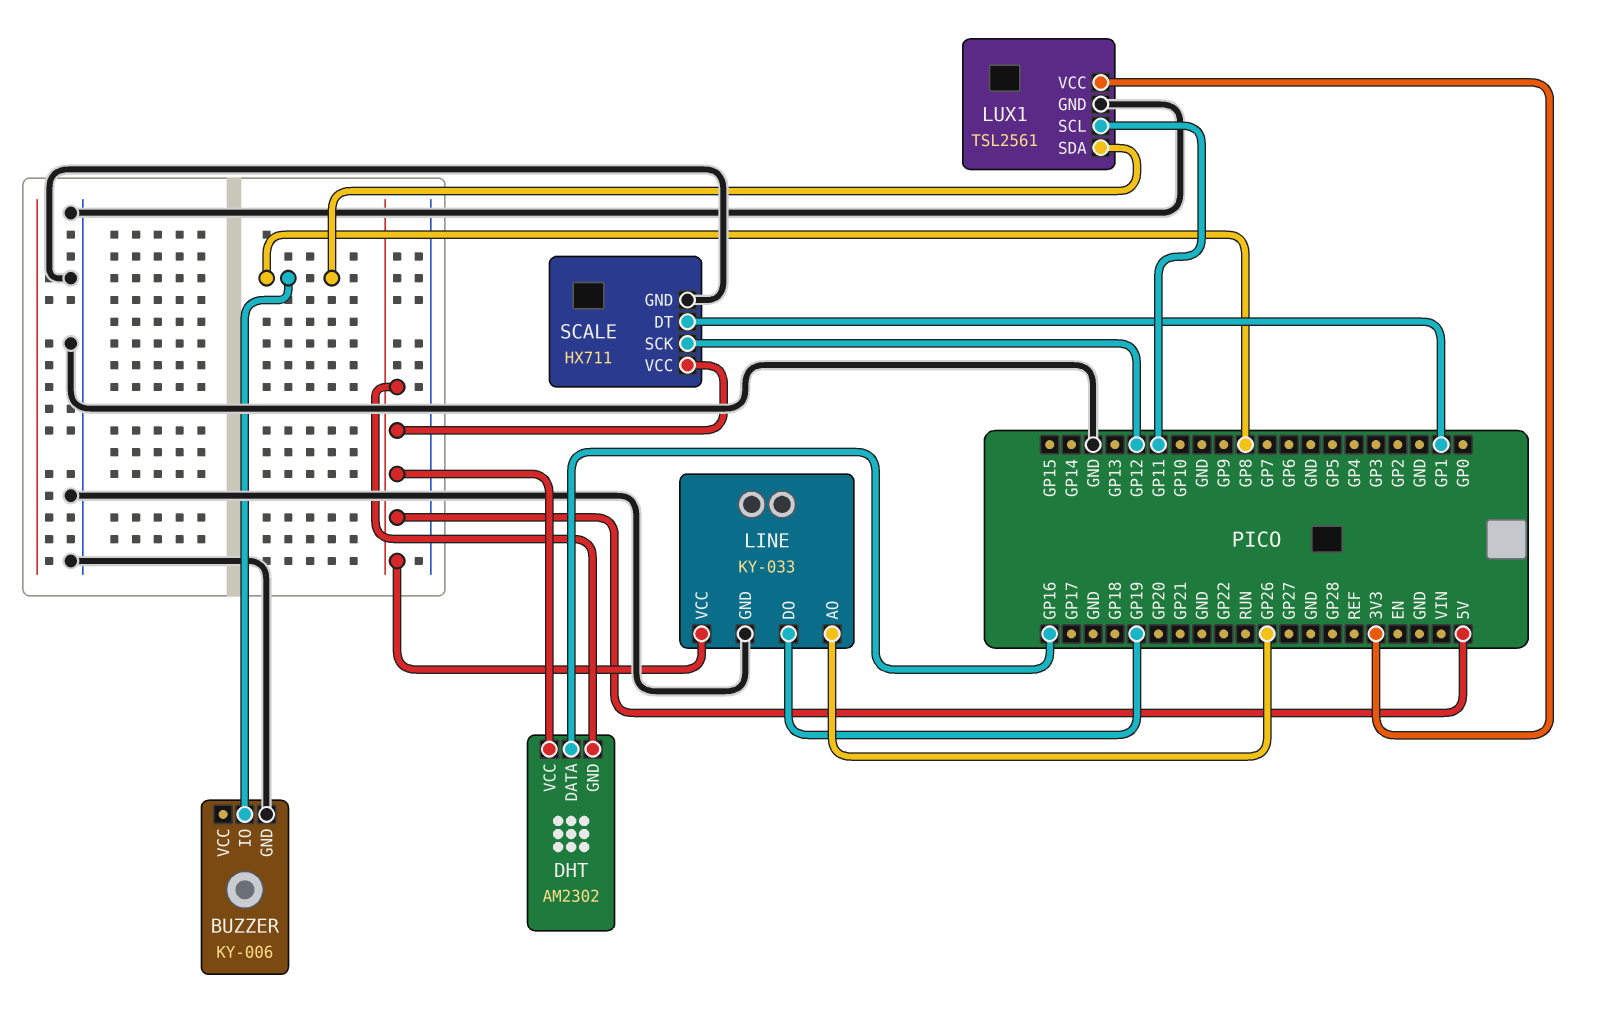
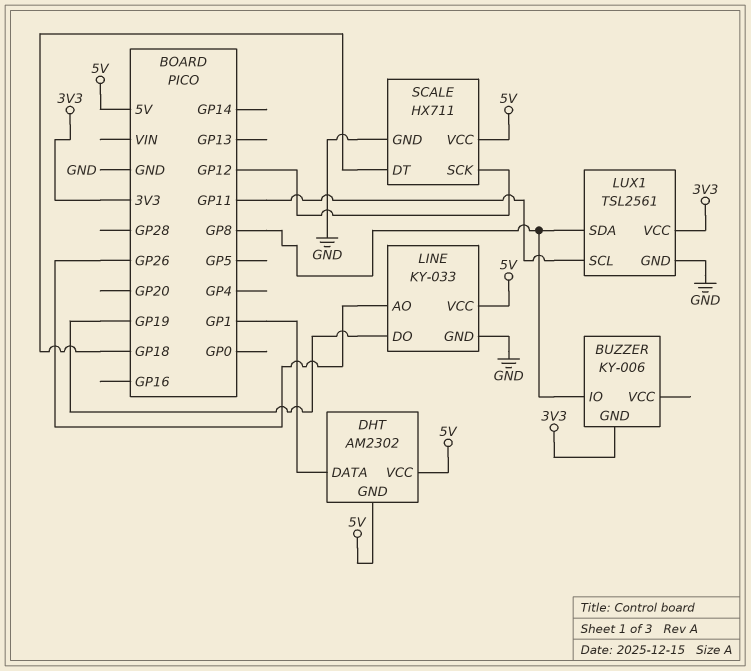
BUZZER pin GND: GND -> 3V3
DHT pin DATA: GP16 -> GP1
SCALE pin DT: GP1 -> GP18

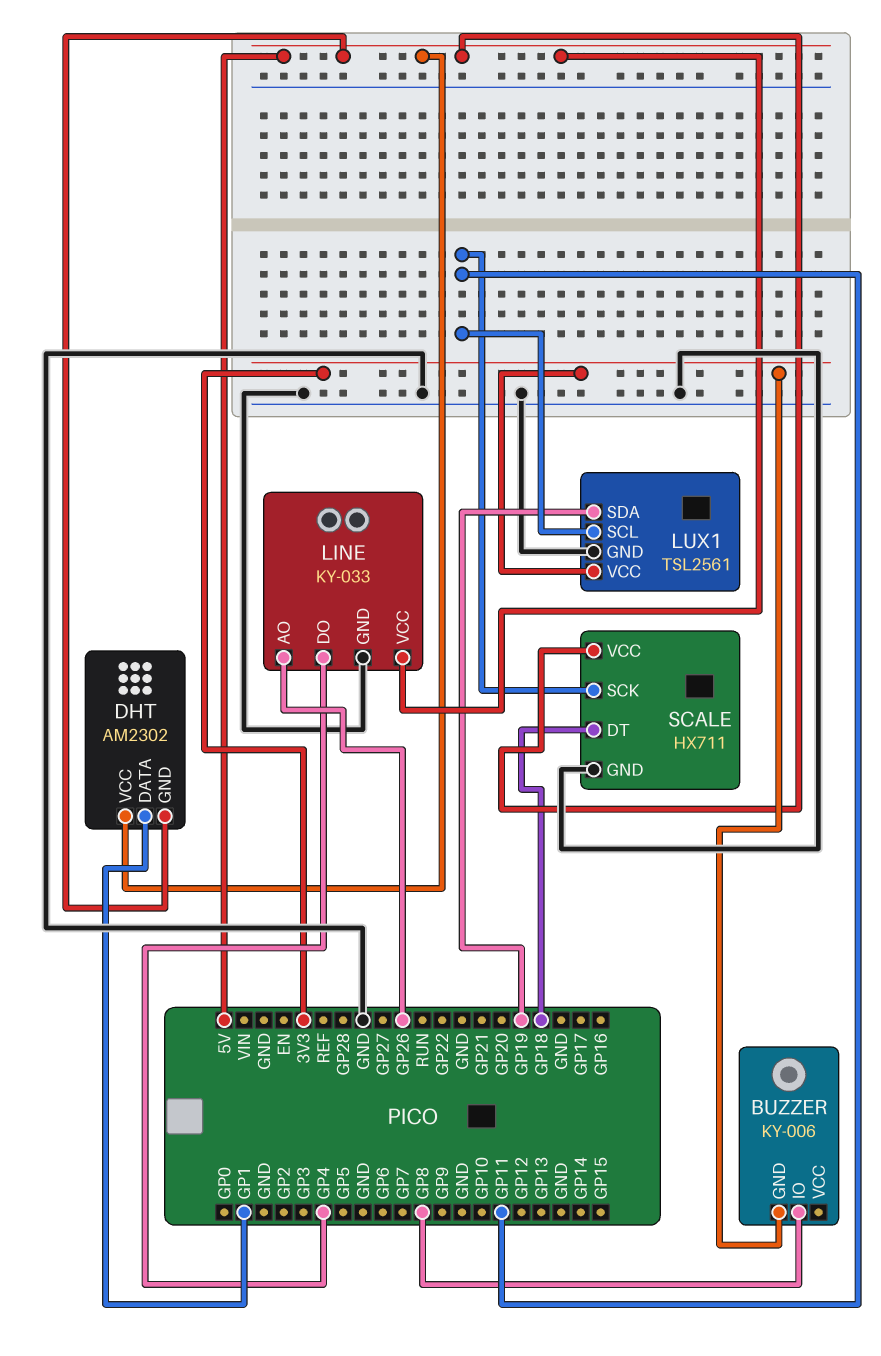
LINE pin DO: GP19 -> GP4
LUX1 pin SDA: GP8 -> GP19
SCALE pin SCK: GP12 -> GP11

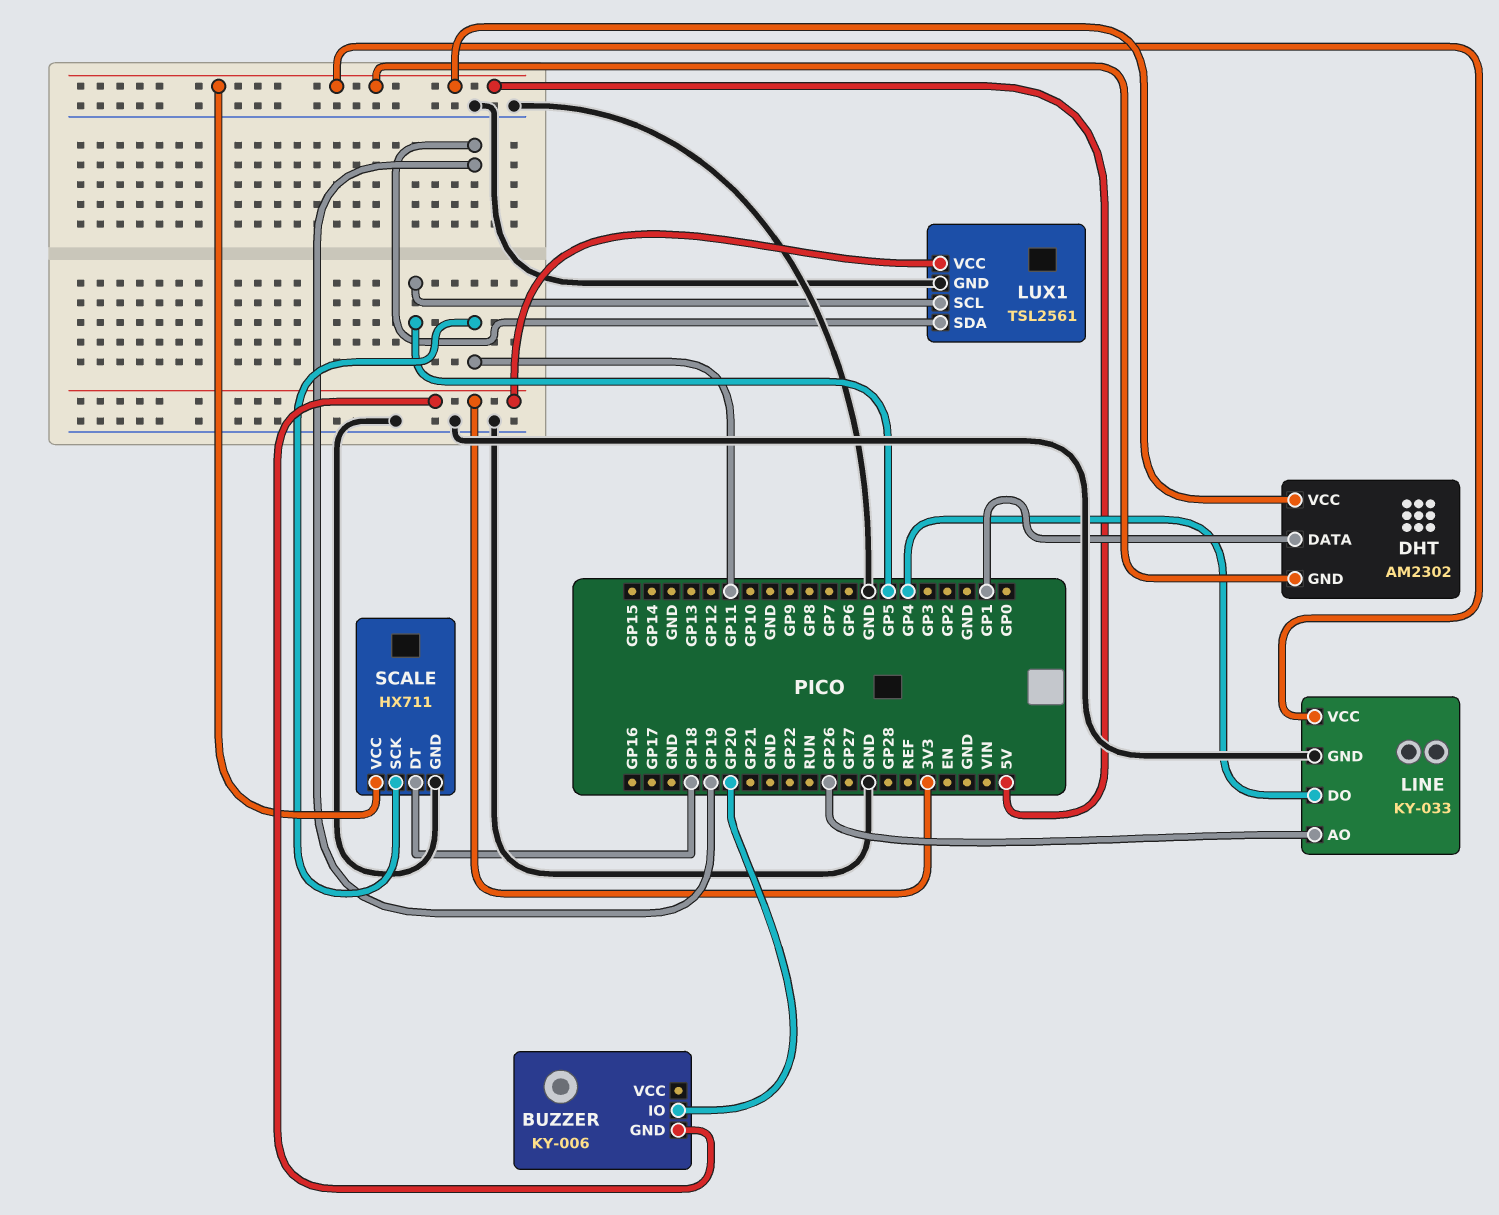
BUZZER pin IO: GP8 -> GP20
LUX1 pin SCL: GP11 -> GP5

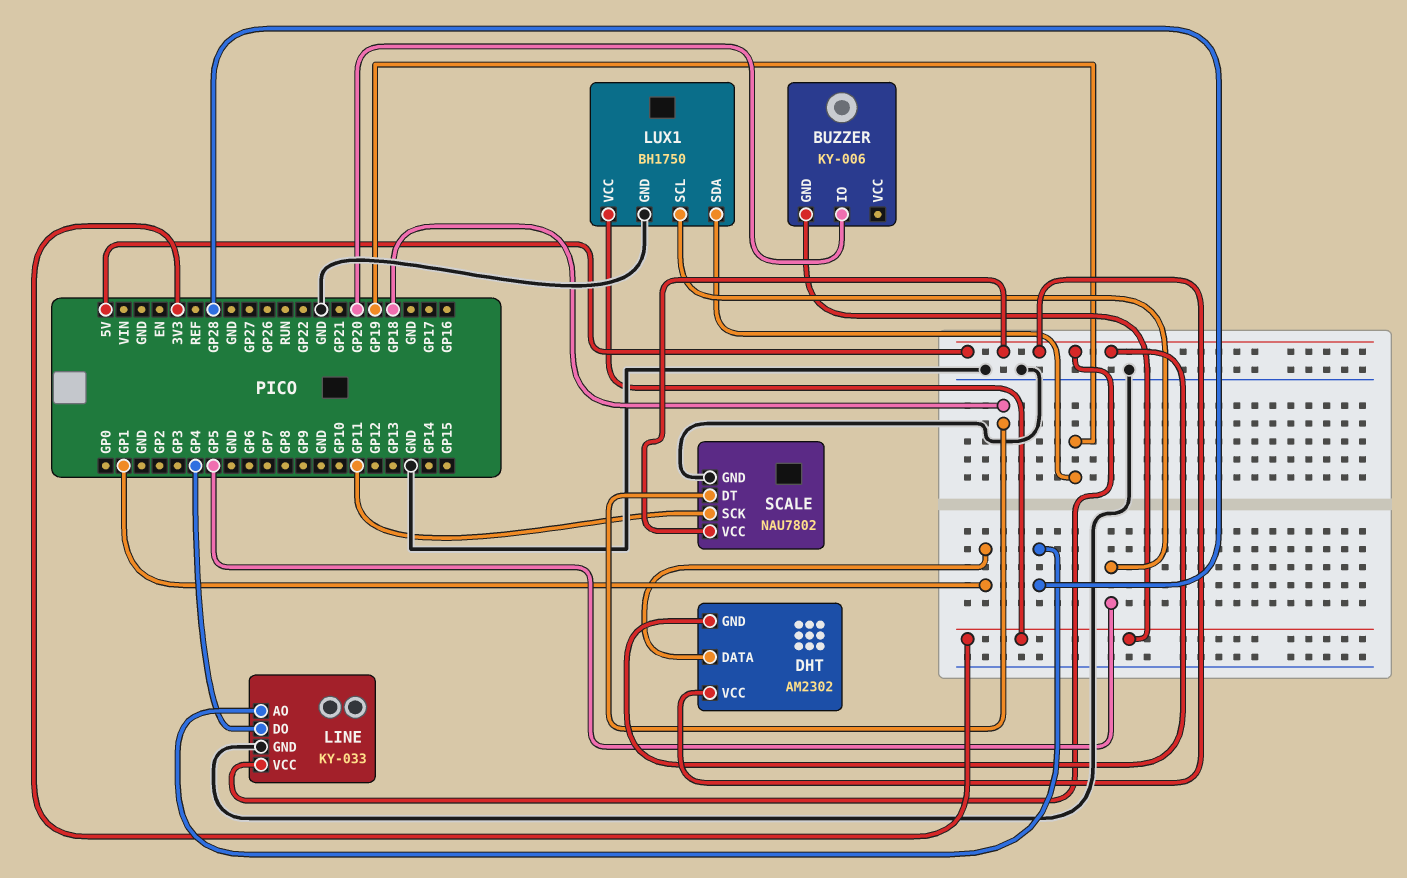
LINE pin AO: GP26 -> GP28
LUX1: TSL2561 -> BH1750
SCALE: HX711 -> NAU7802

